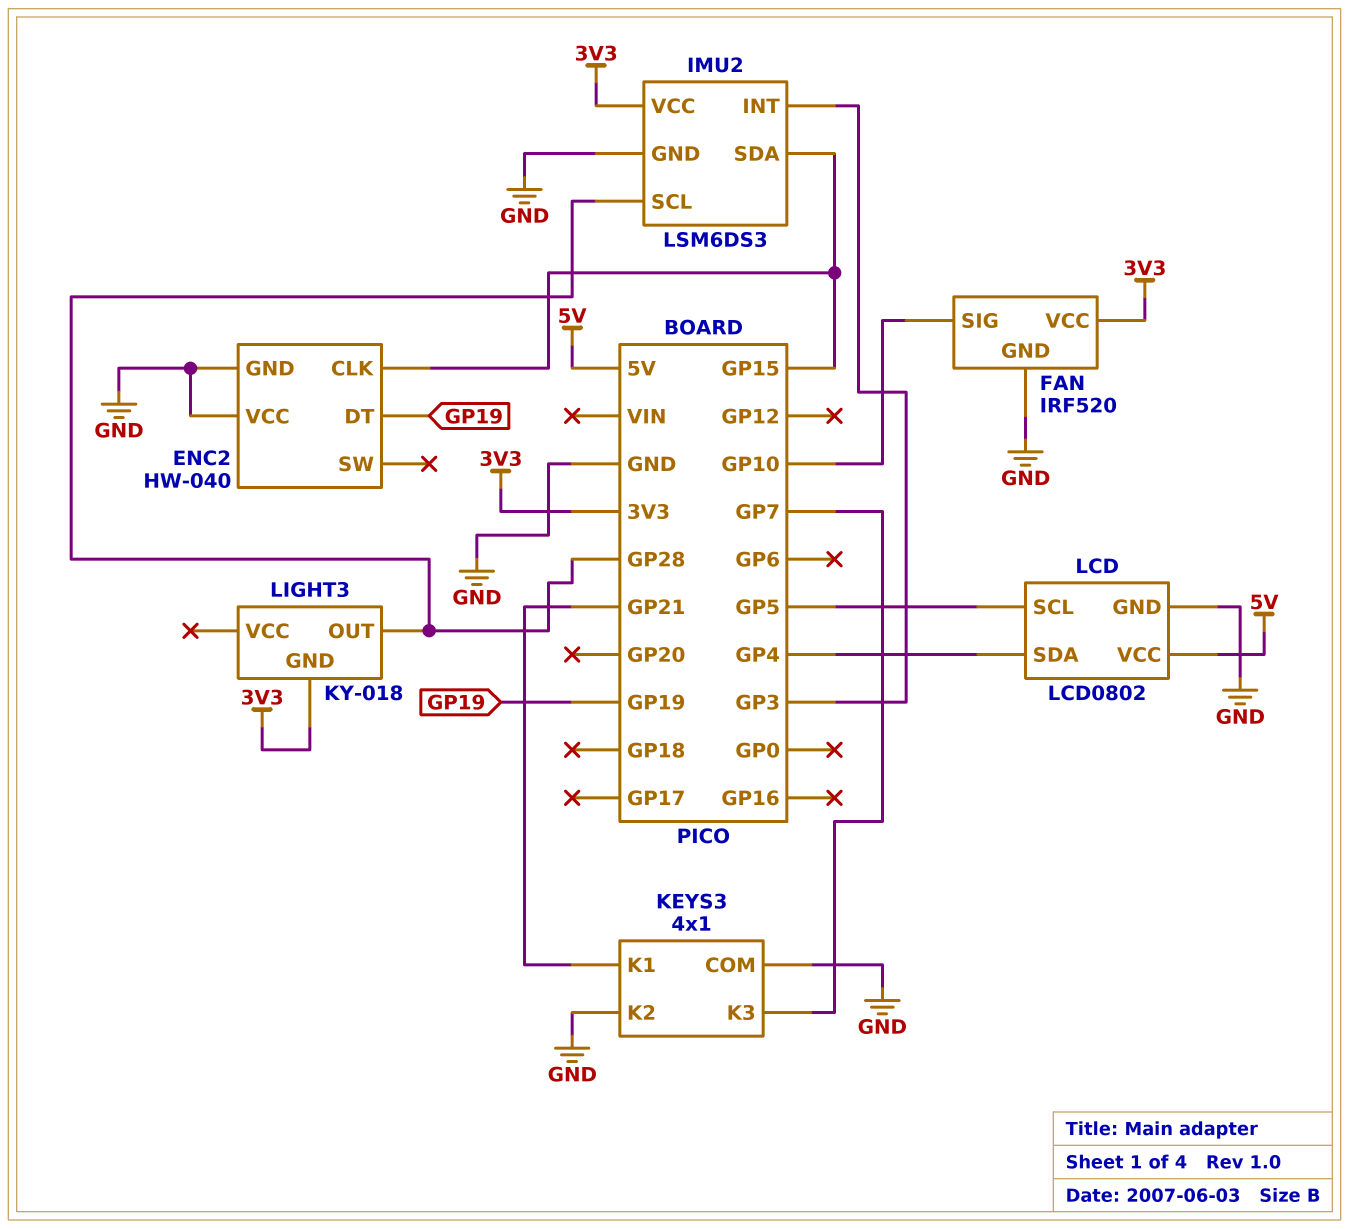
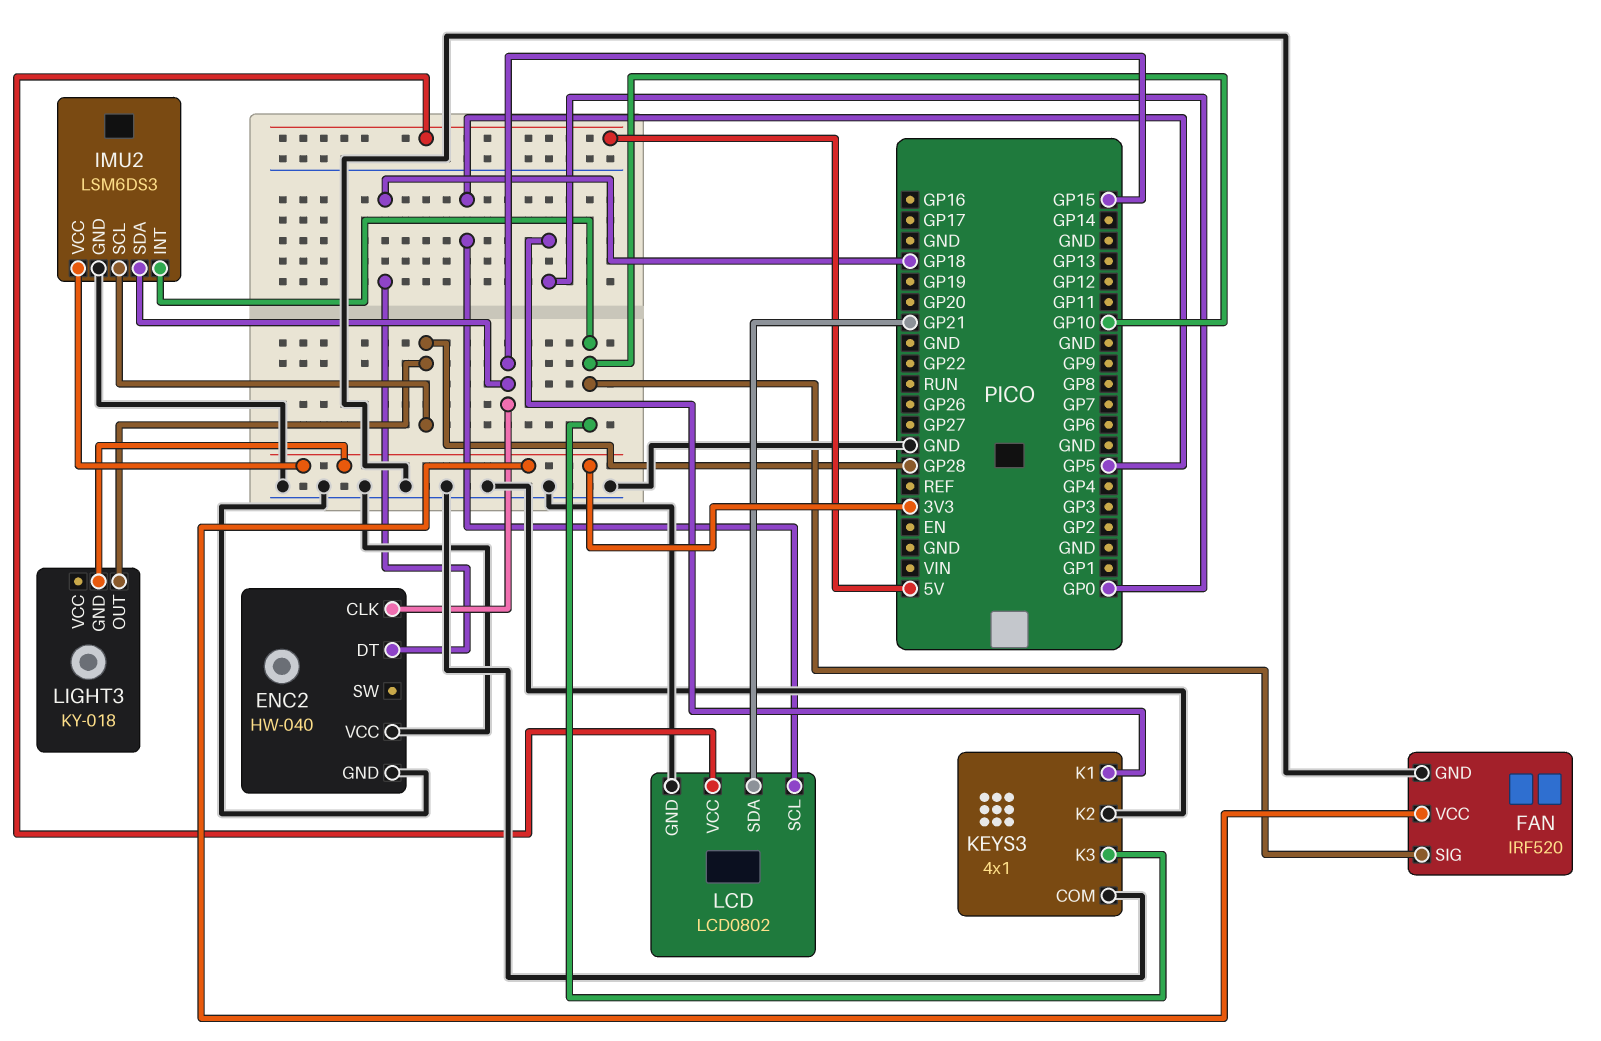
ENC2 pin DT: GP19 -> GP18
IMU2 pin INT: GP3 -> GP10
KEYS3 pin K1: GP21 -> GP0
KEYS3 pin K3: GP7 -> GP10
LCD pin SDA: GP4 -> GP21

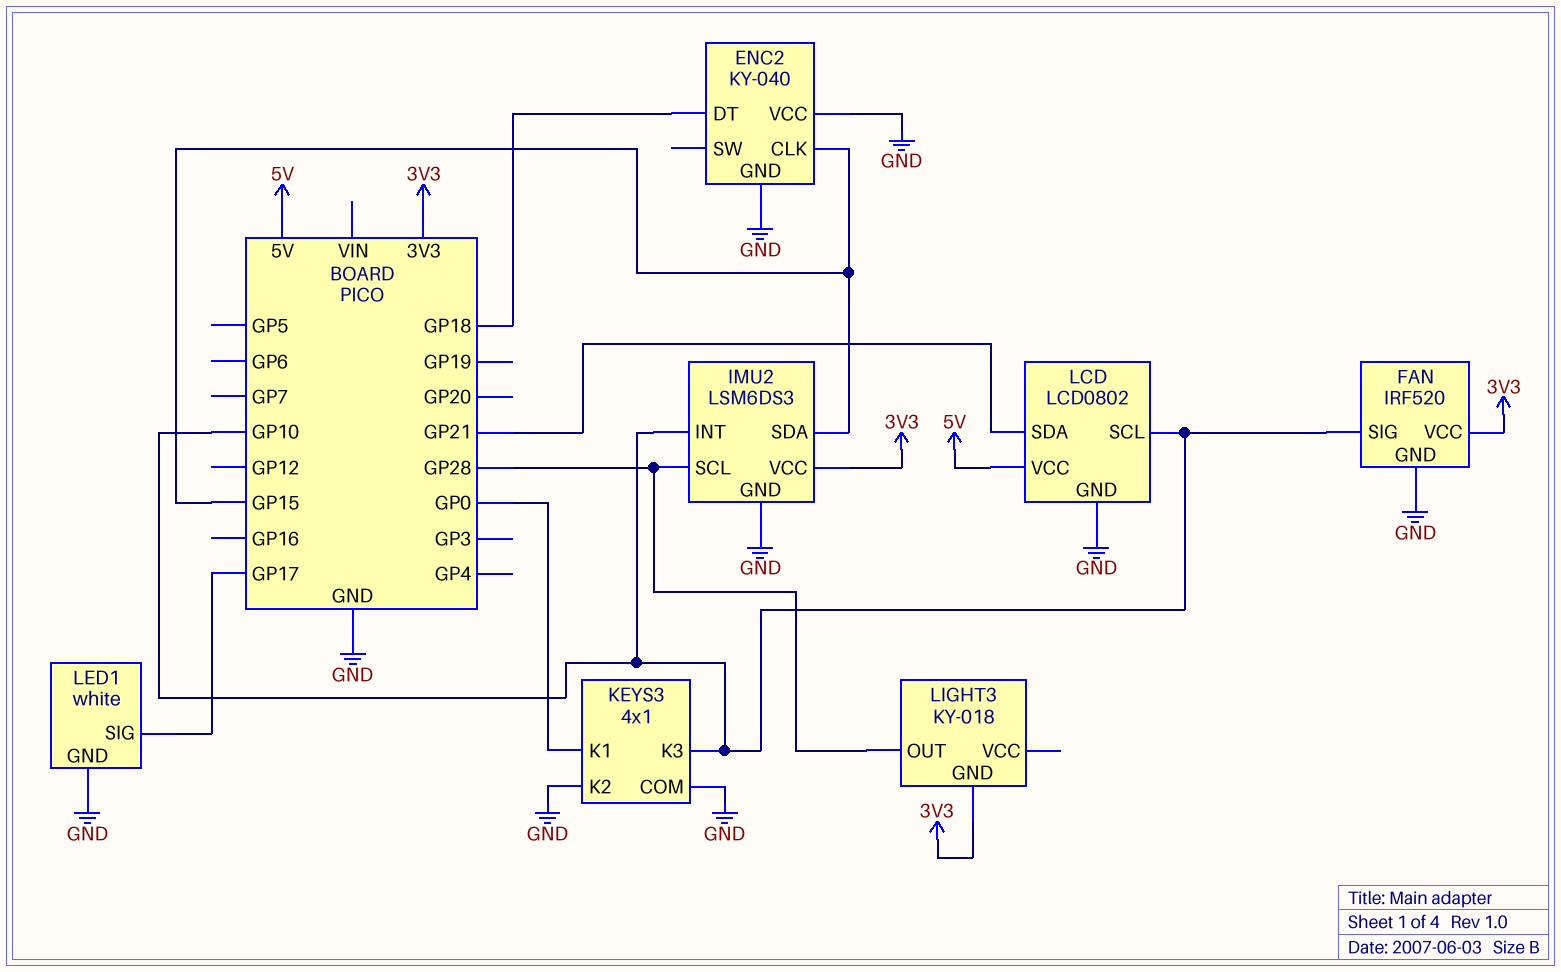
ENC2: HW-040 -> KY-040
LCD pin SCL: GP5 -> GP10
LED1: none -> white
LED1 pin GND: none -> GND
LED1 pin SIG: none -> GP17

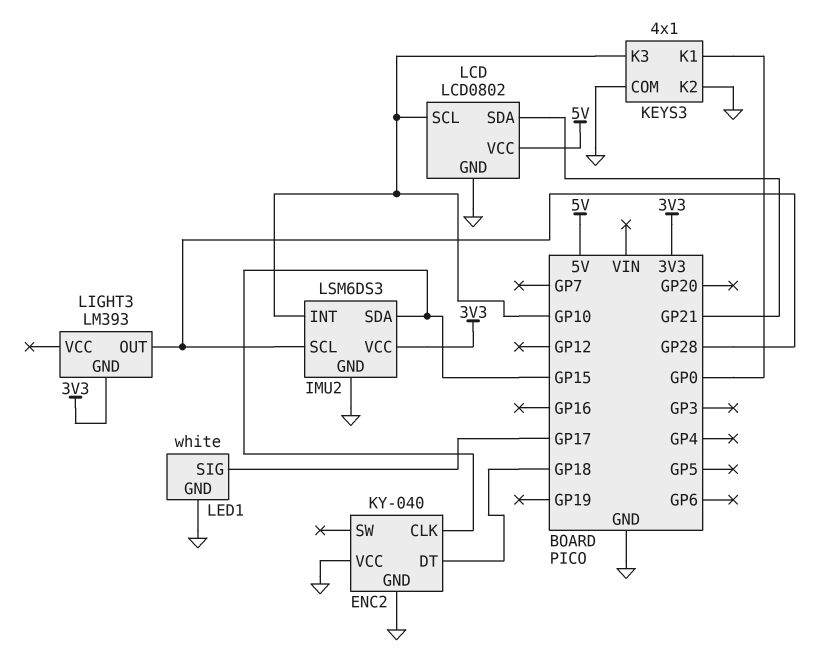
FAN: IRF520 -> none
FAN pin GND: GND -> none
FAN pin SIG: GP10 -> none
FAN pin VCC: 3V3 -> none
LIGHT3: KY-018 -> LM393

